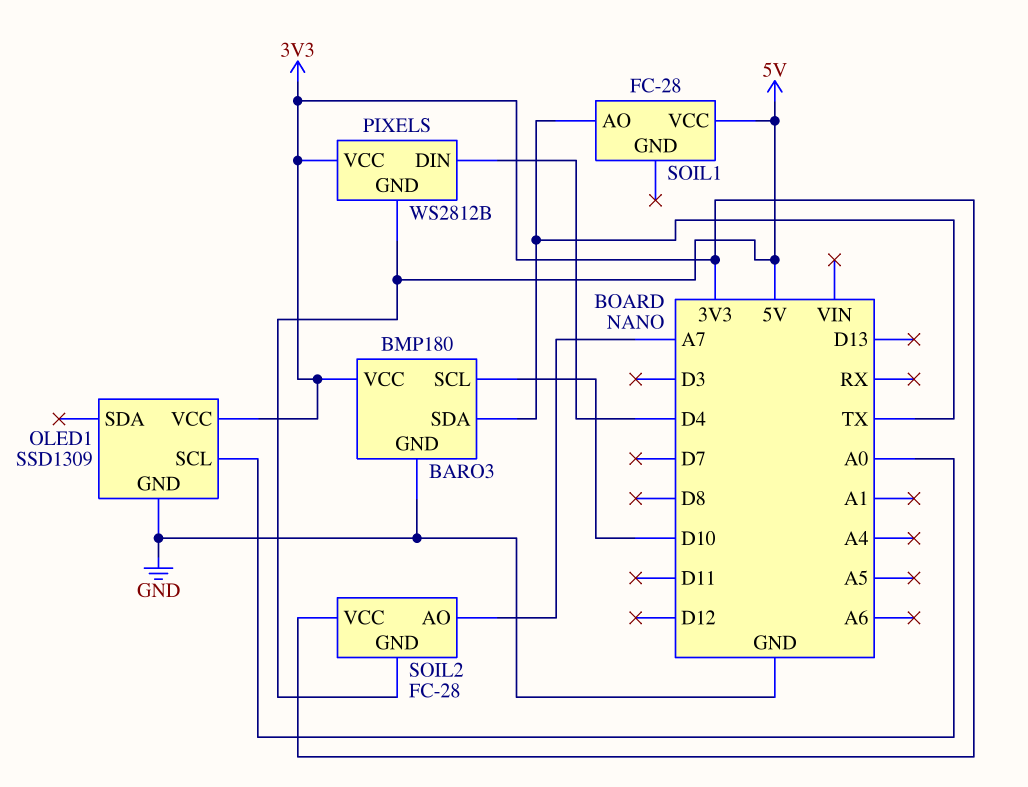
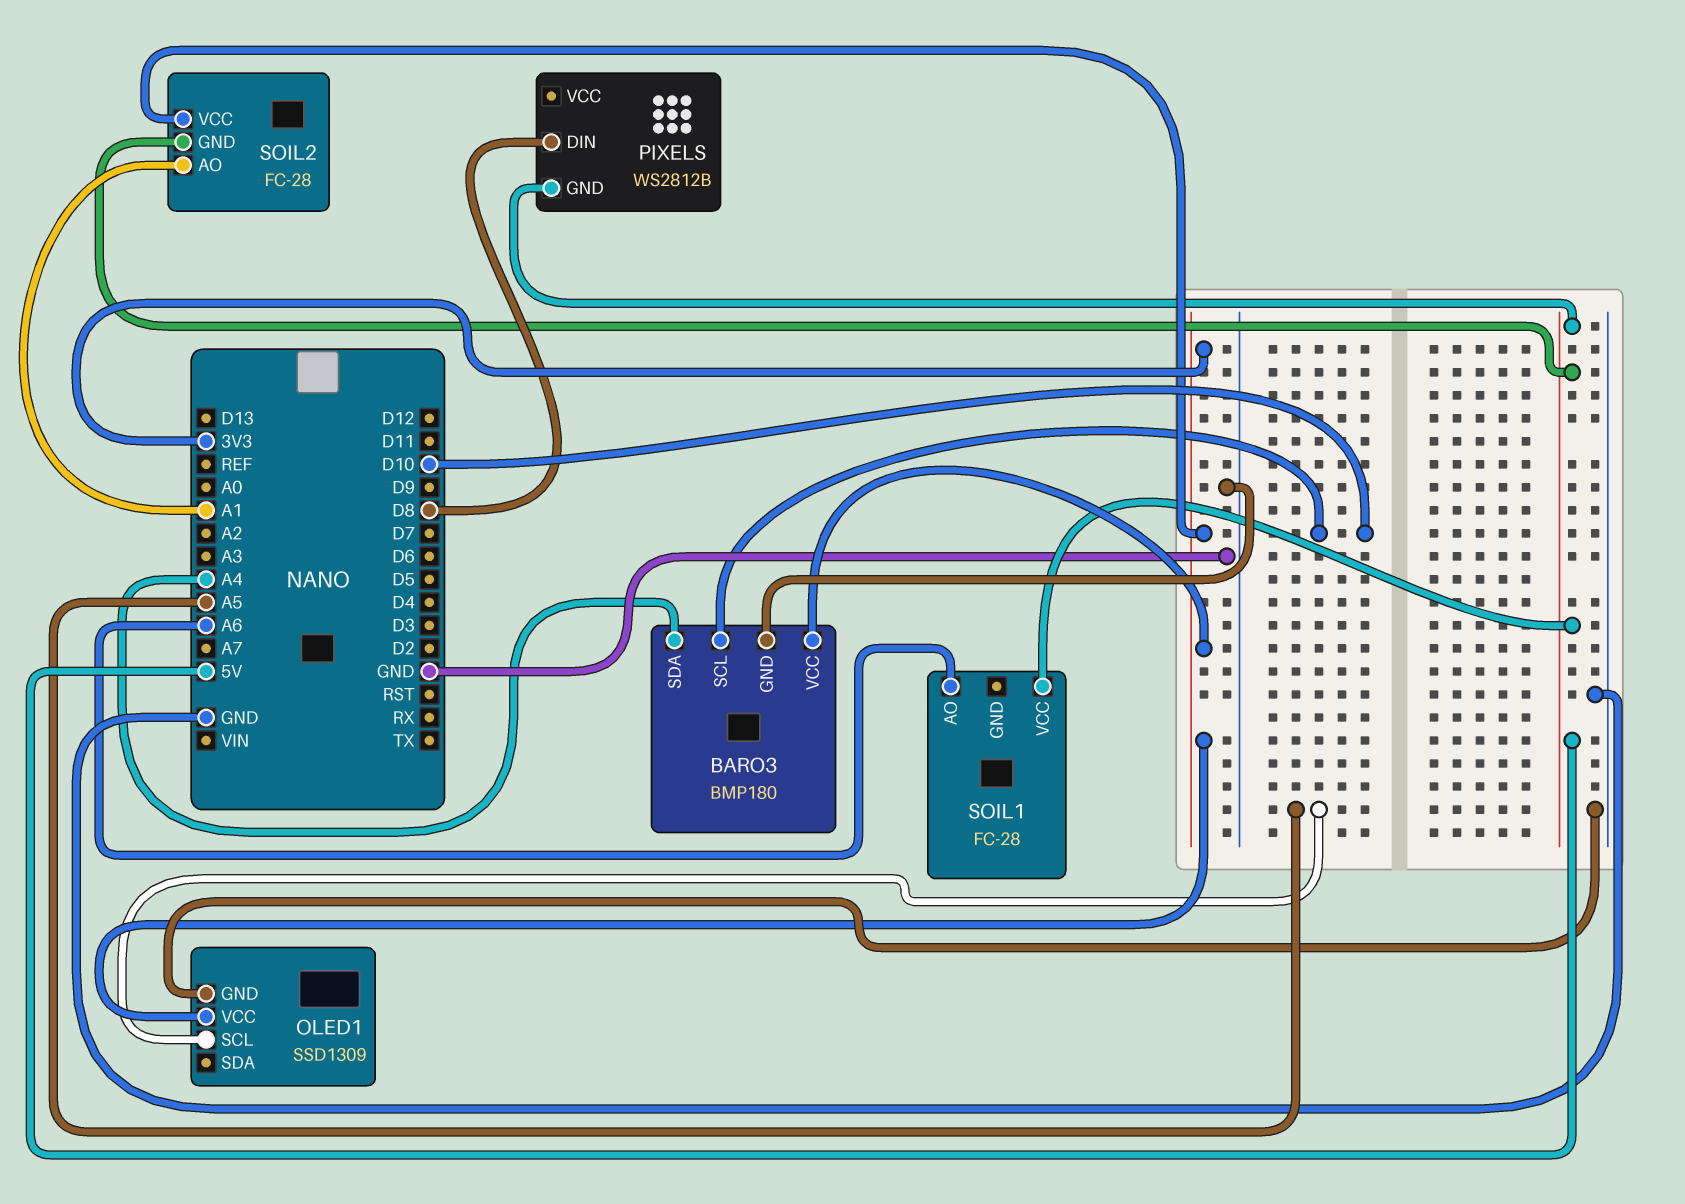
BARO3 pin SDA: TX -> A4
OLED1 pin SCL: A0 -> A5
PIXELS pin DIN: D4 -> D8
PIXELS pin VCC: 3V3 -> none
SOIL1 pin AO: TX -> A6
SOIL2 pin AO: A7 -> A1

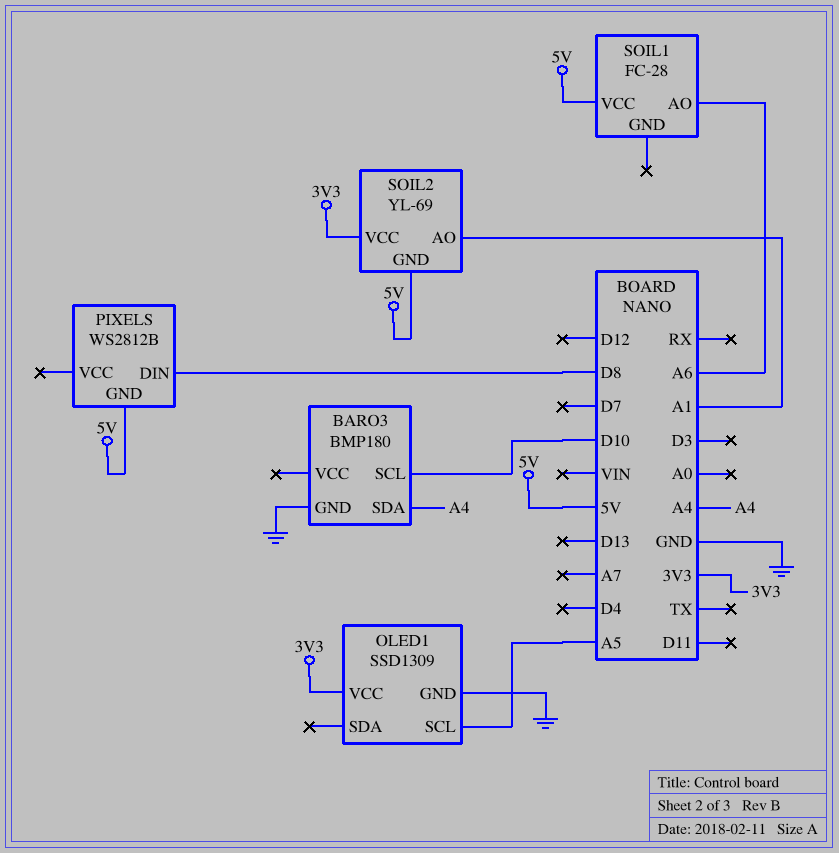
BARO3 pin VCC: 3V3 -> none
SOIL2: FC-28 -> YL-69

